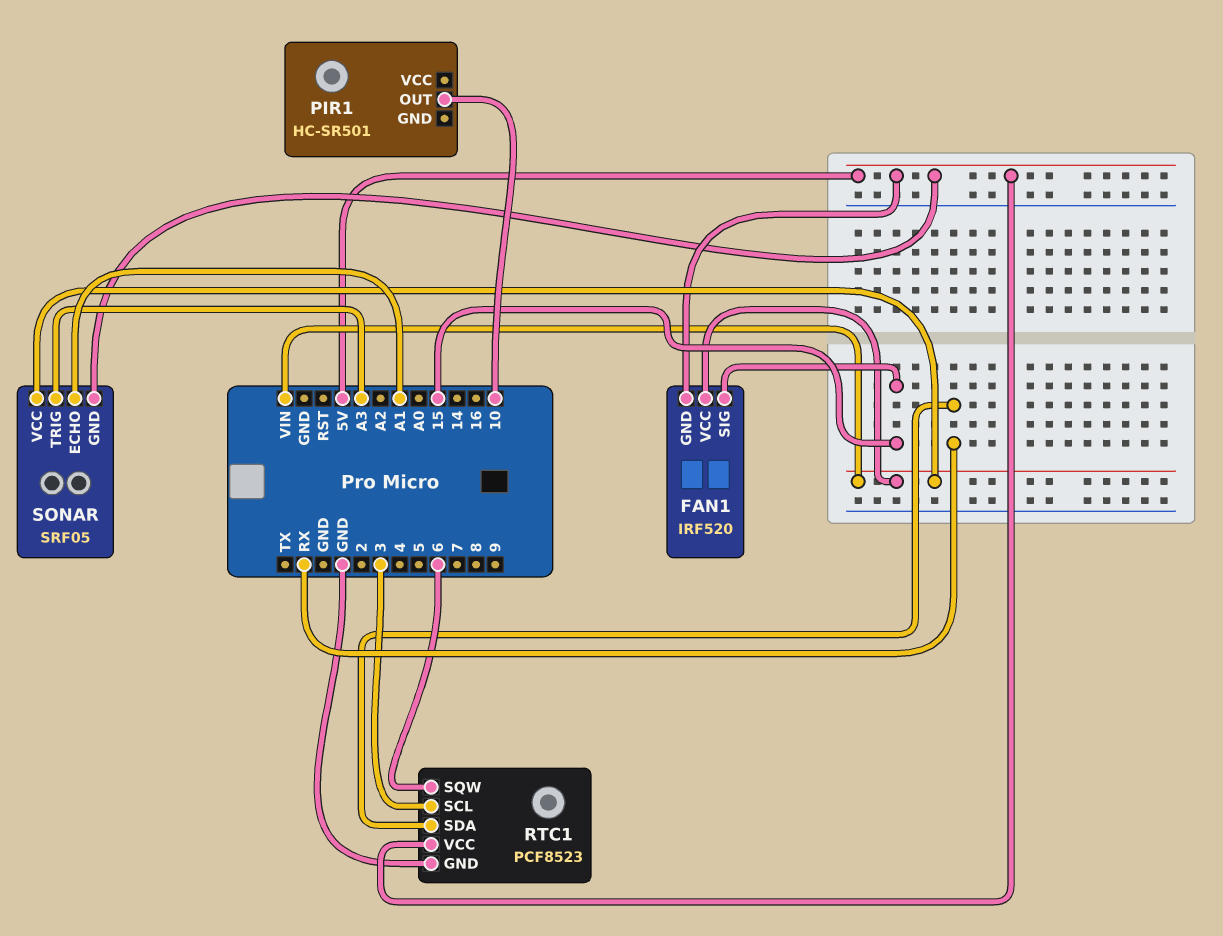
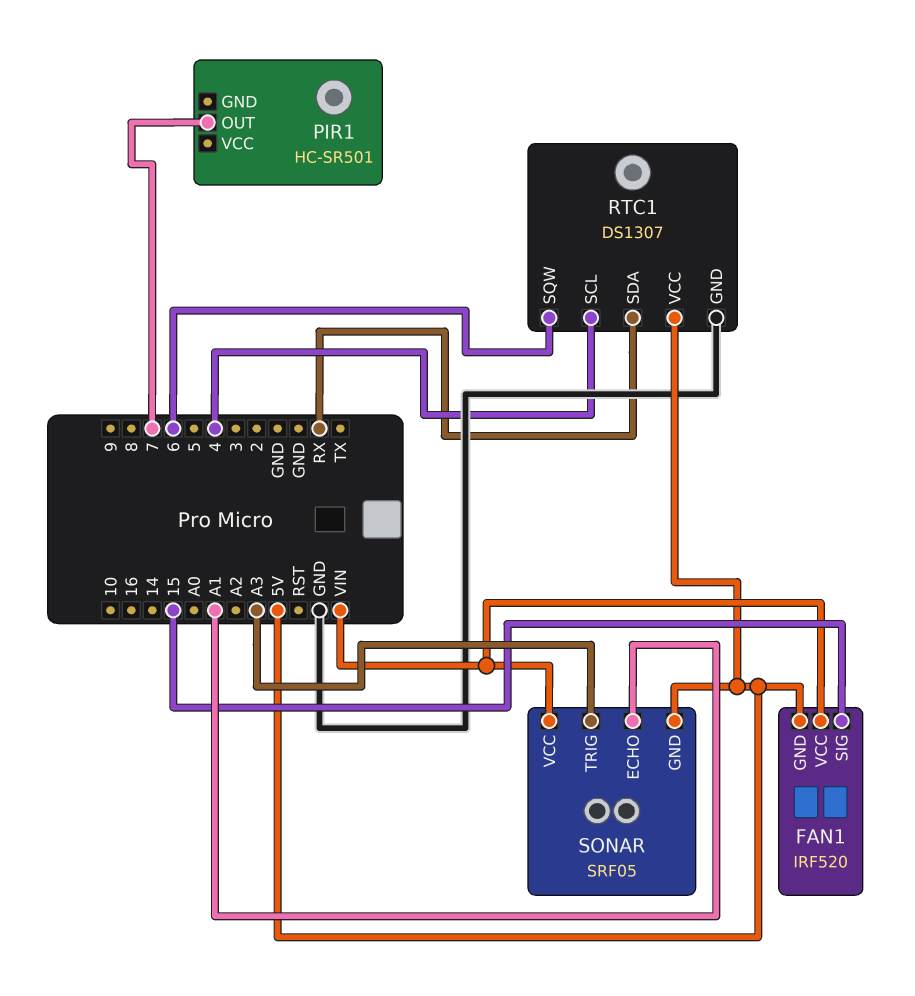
PIR1 pin OUT: 10 -> 7
RTC1: PCF8523 -> DS1307
RTC1 pin SCL: 3 -> 4

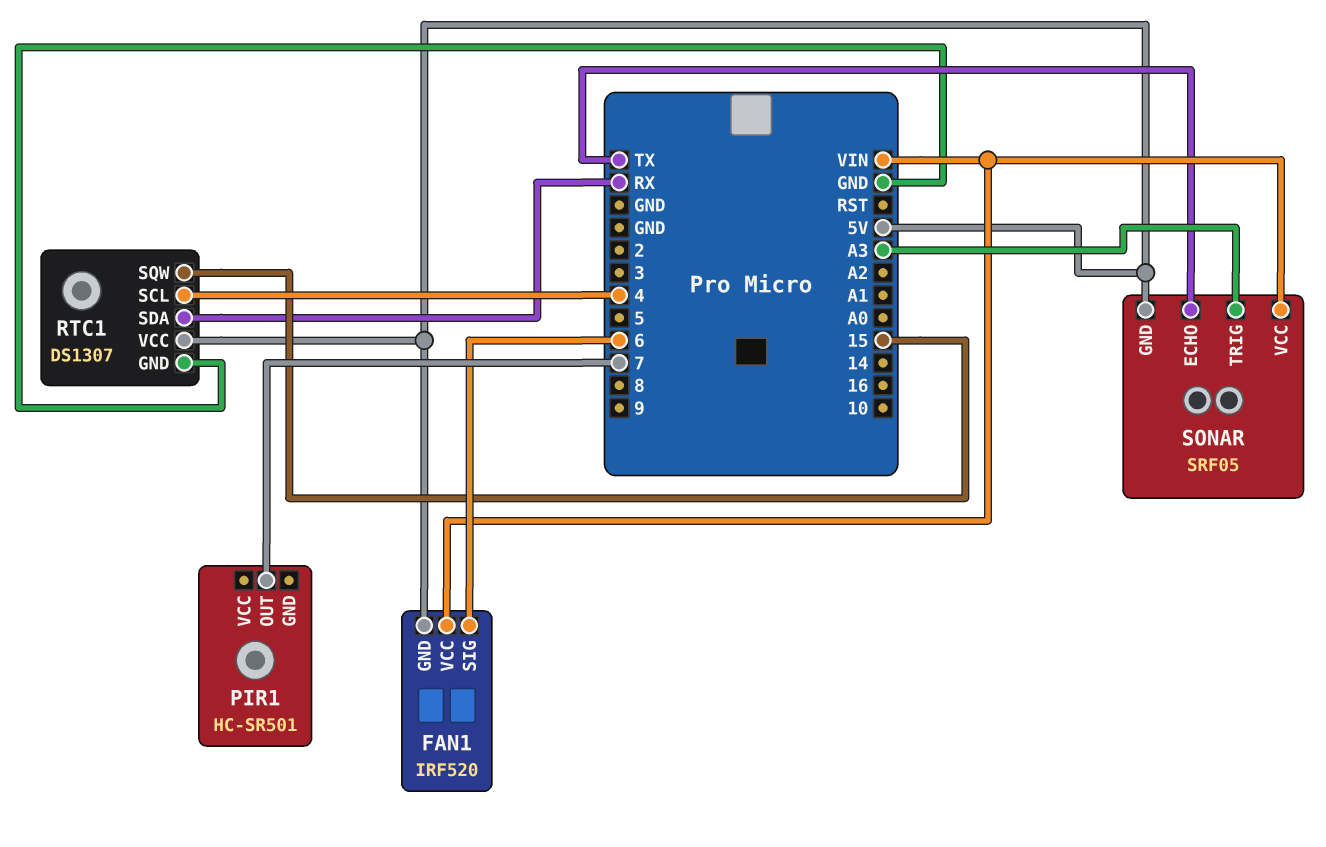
FAN1 pin SIG: 15 -> 6
RTC1 pin SQW: 6 -> 15
SONAR pin ECHO: A1 -> TX

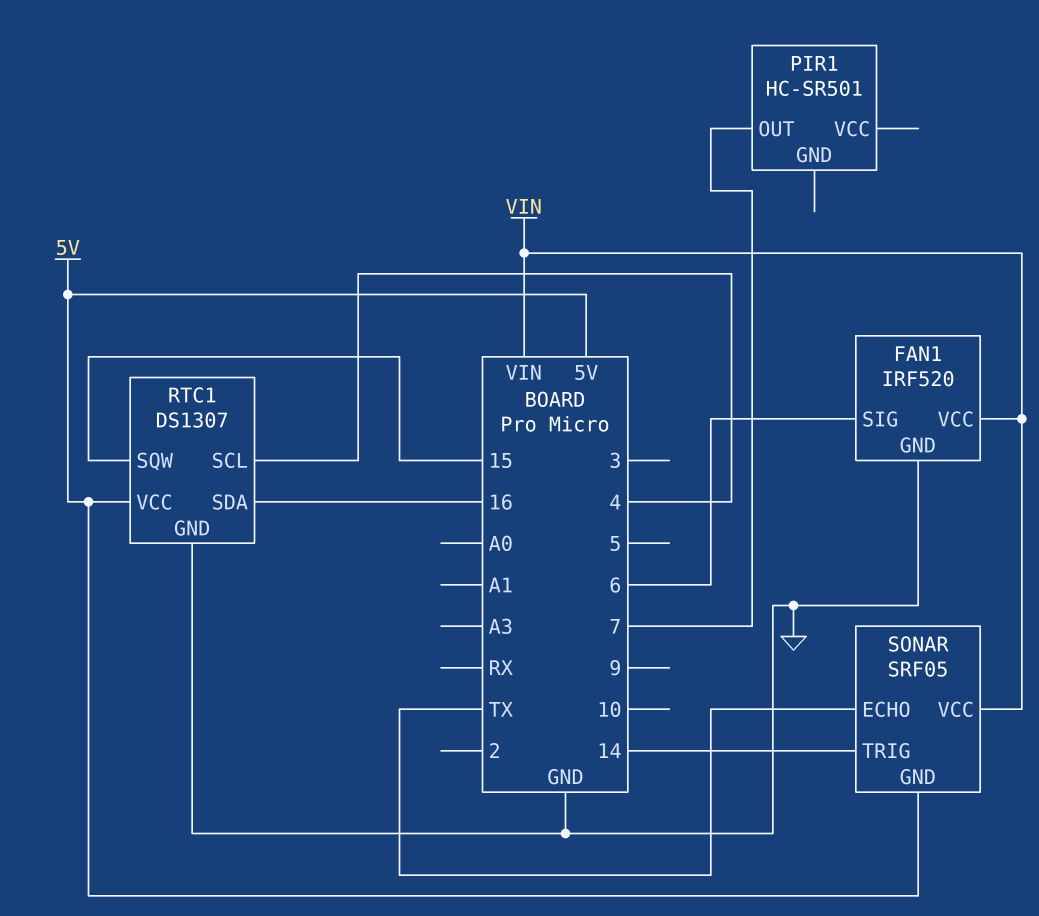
FAN1 pin GND: 5V -> GND
RTC1 pin SDA: RX -> 16
SONAR pin TRIG: A3 -> 14

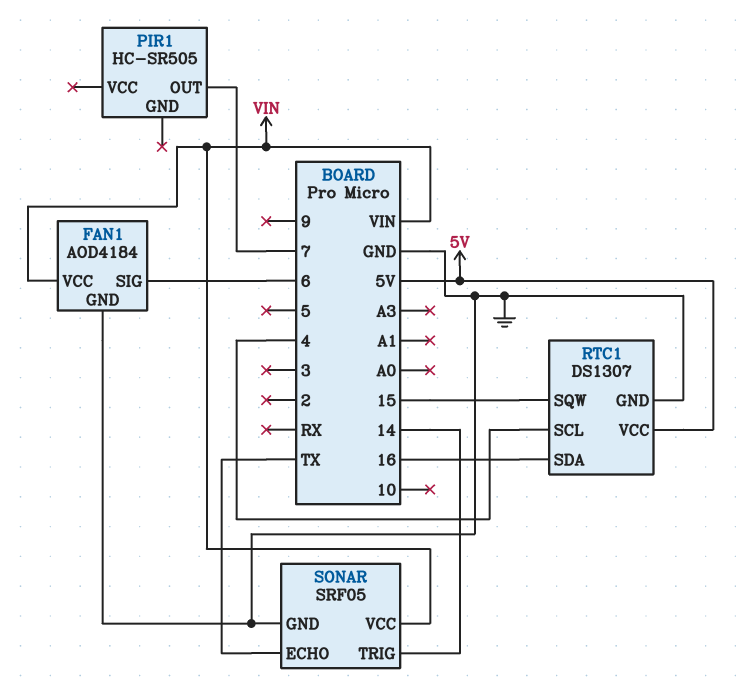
FAN1: IRF520 -> AOD4184
PIR1: HC-SR501 -> HC-SR505
SONAR pin GND: 5V -> GND

